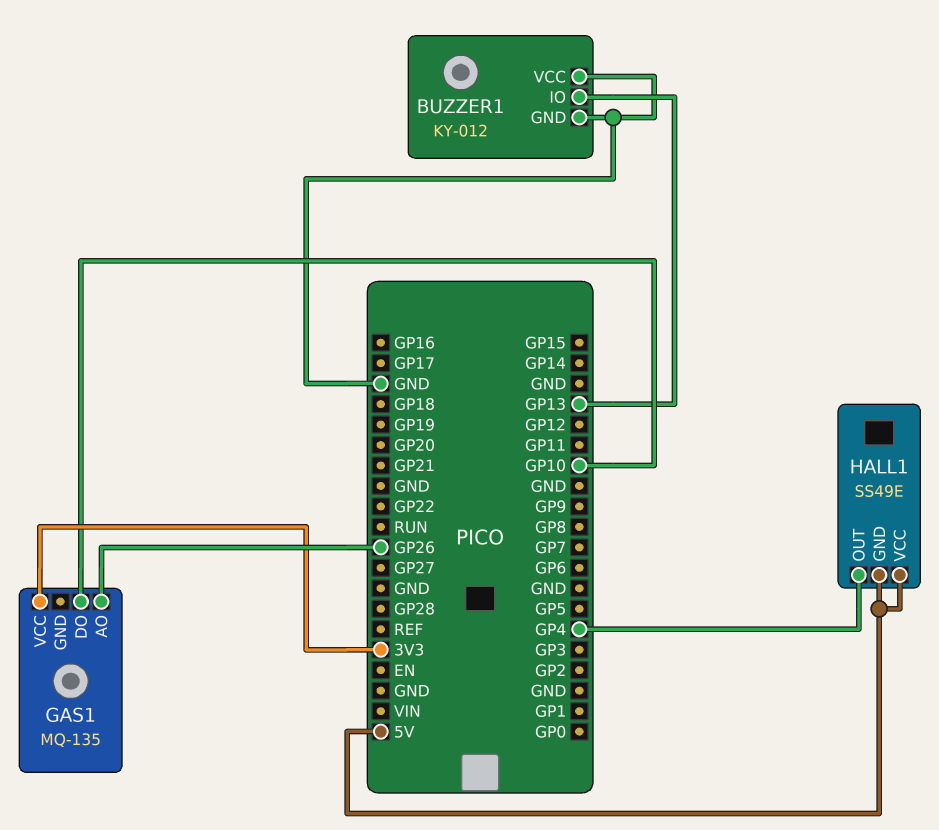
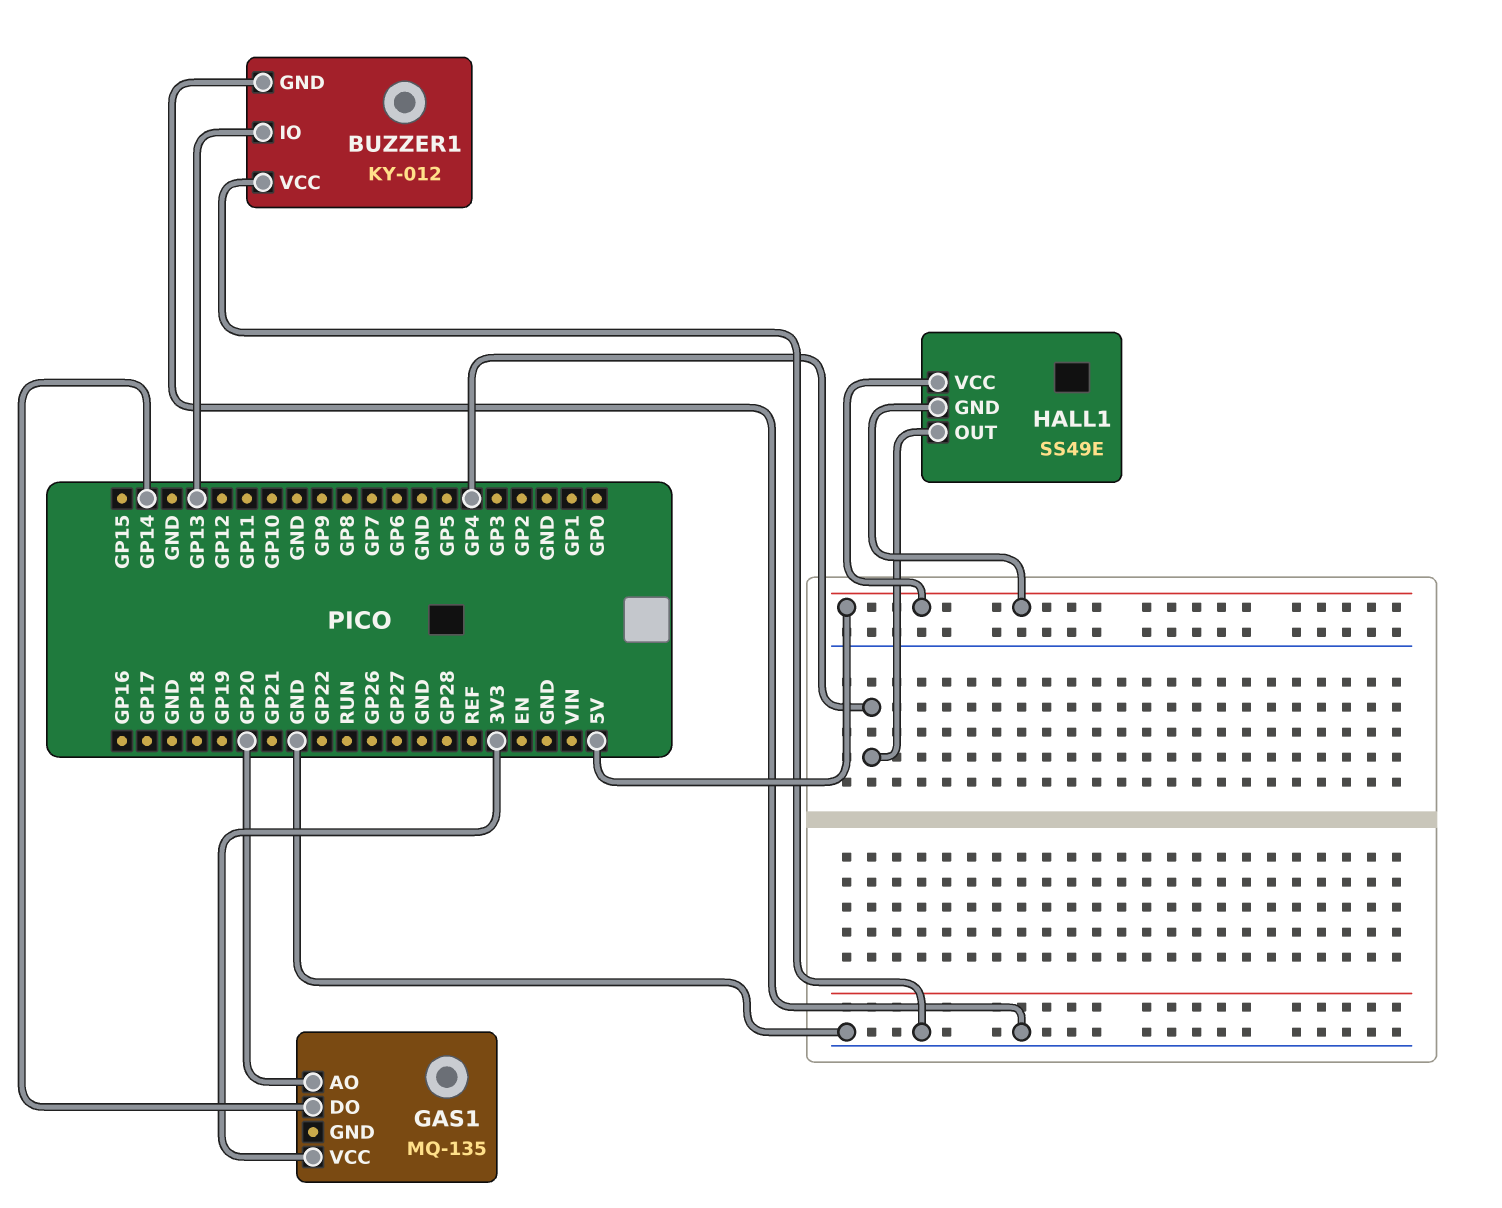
GAS1 pin AO: GP26 -> GP20
GAS1 pin DO: GP10 -> GP14

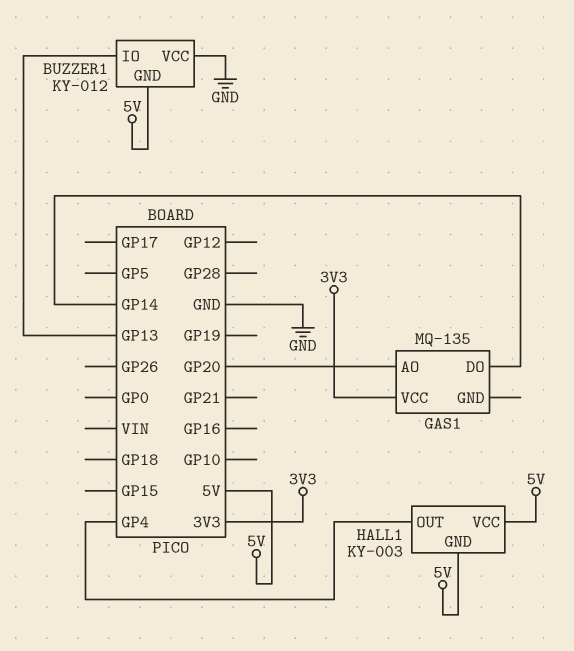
BUZZER1 pin GND: GND -> 5V
HALL1: SS49E -> KY-003

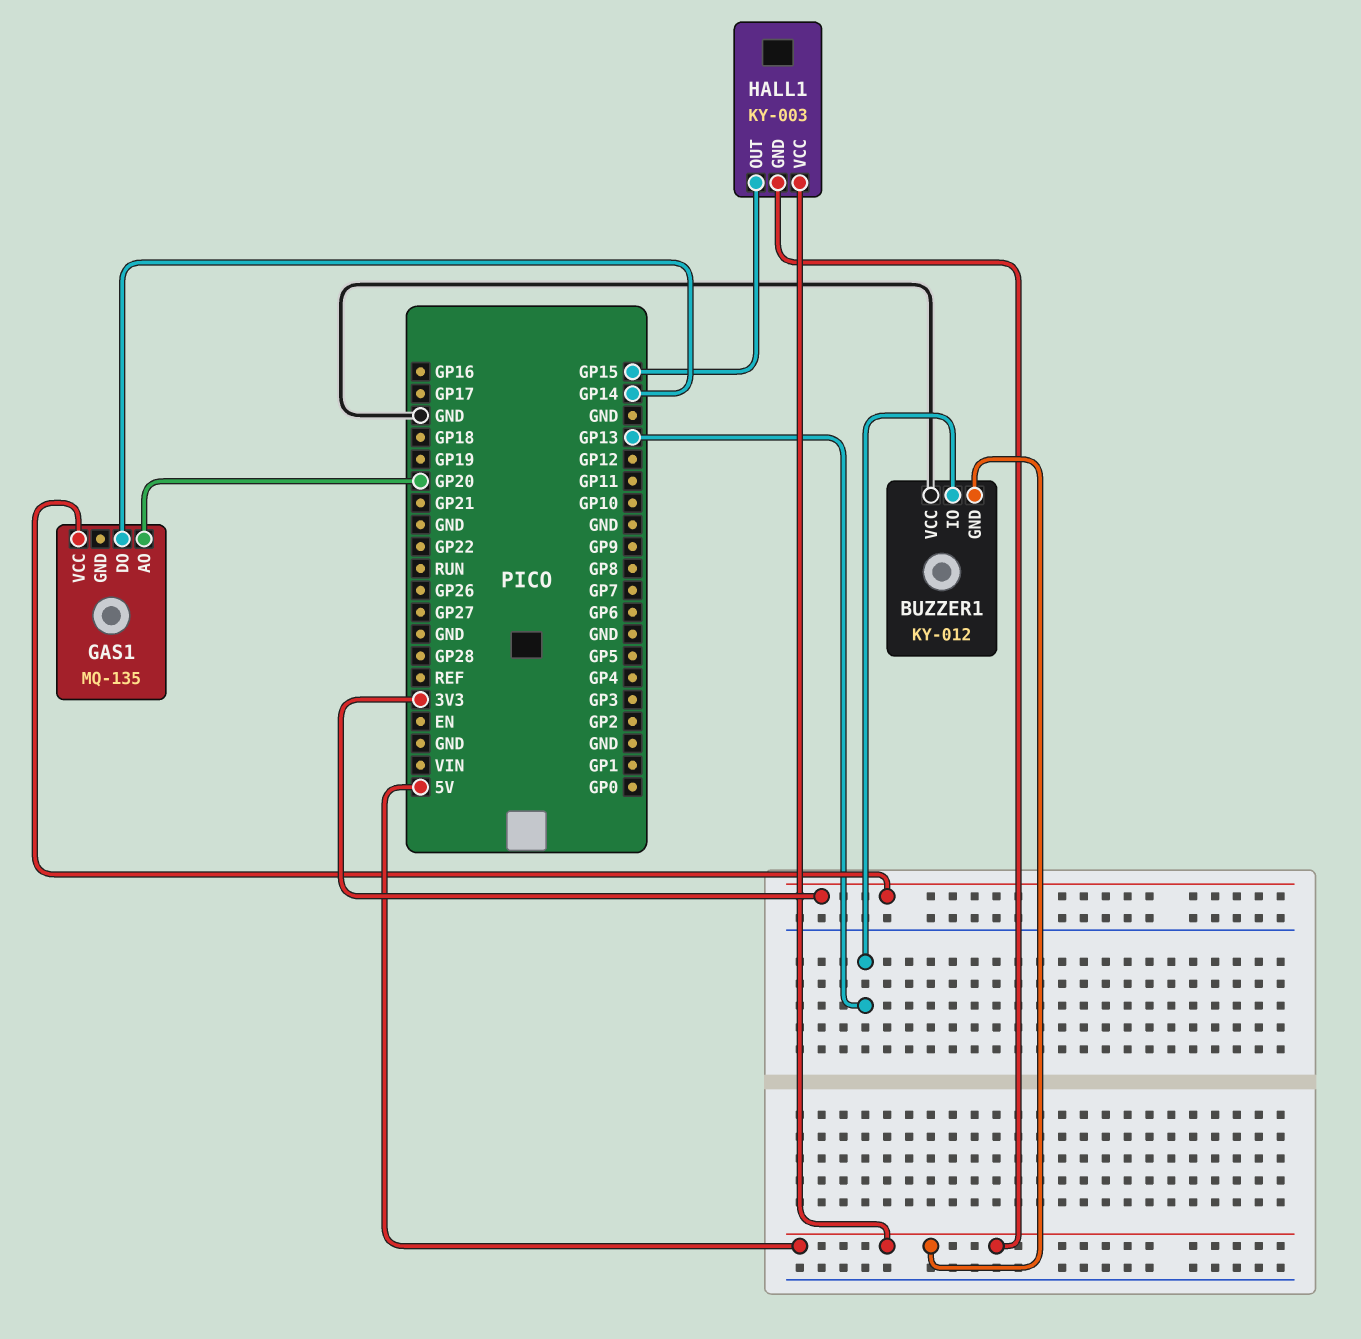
HALL1 pin OUT: GP4 -> GP15

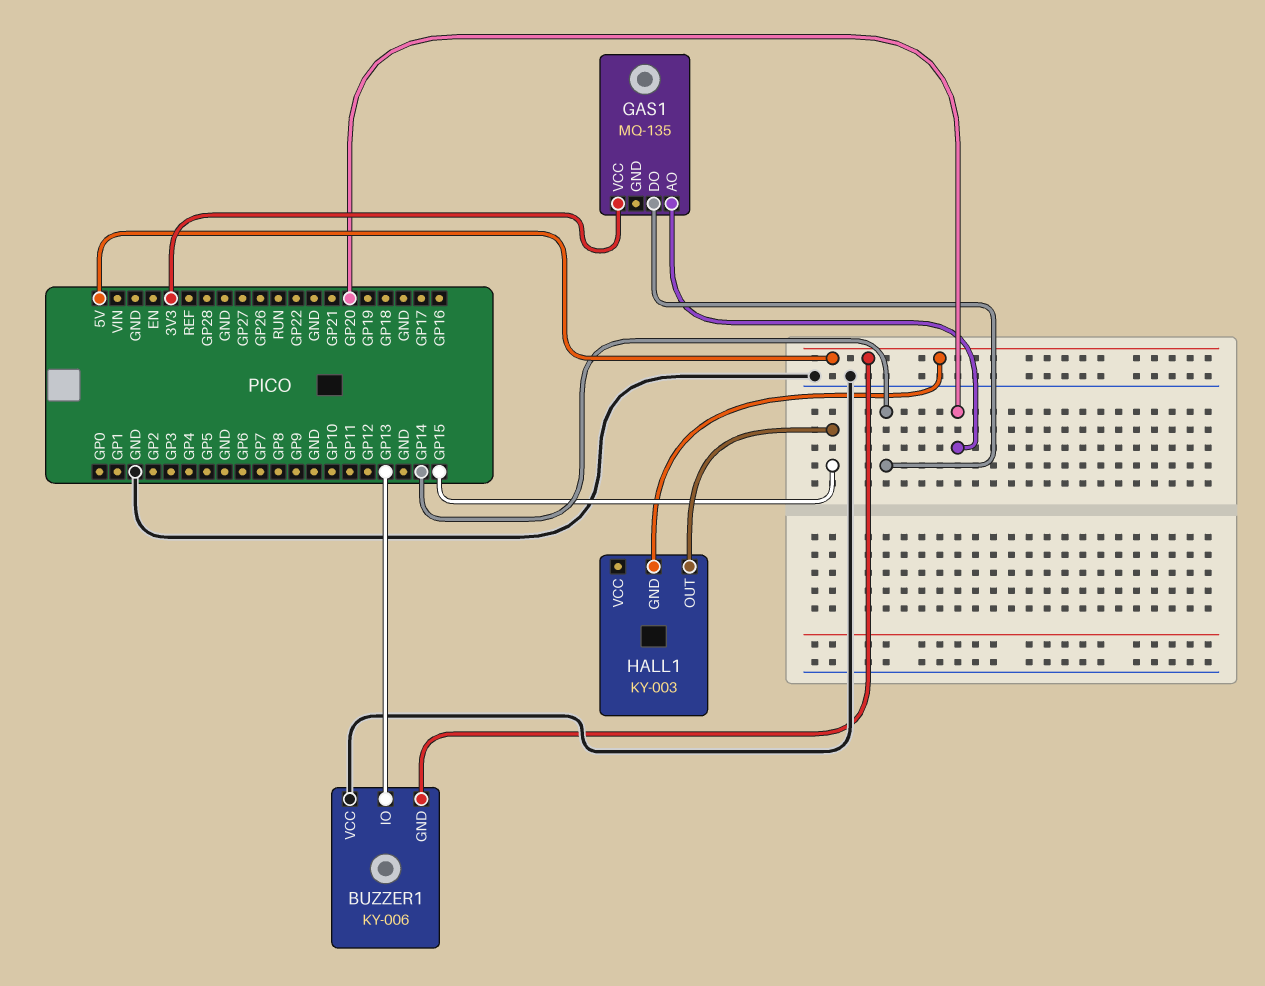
BUZZER1: KY-012 -> KY-006
HALL1 pin VCC: 5V -> none

